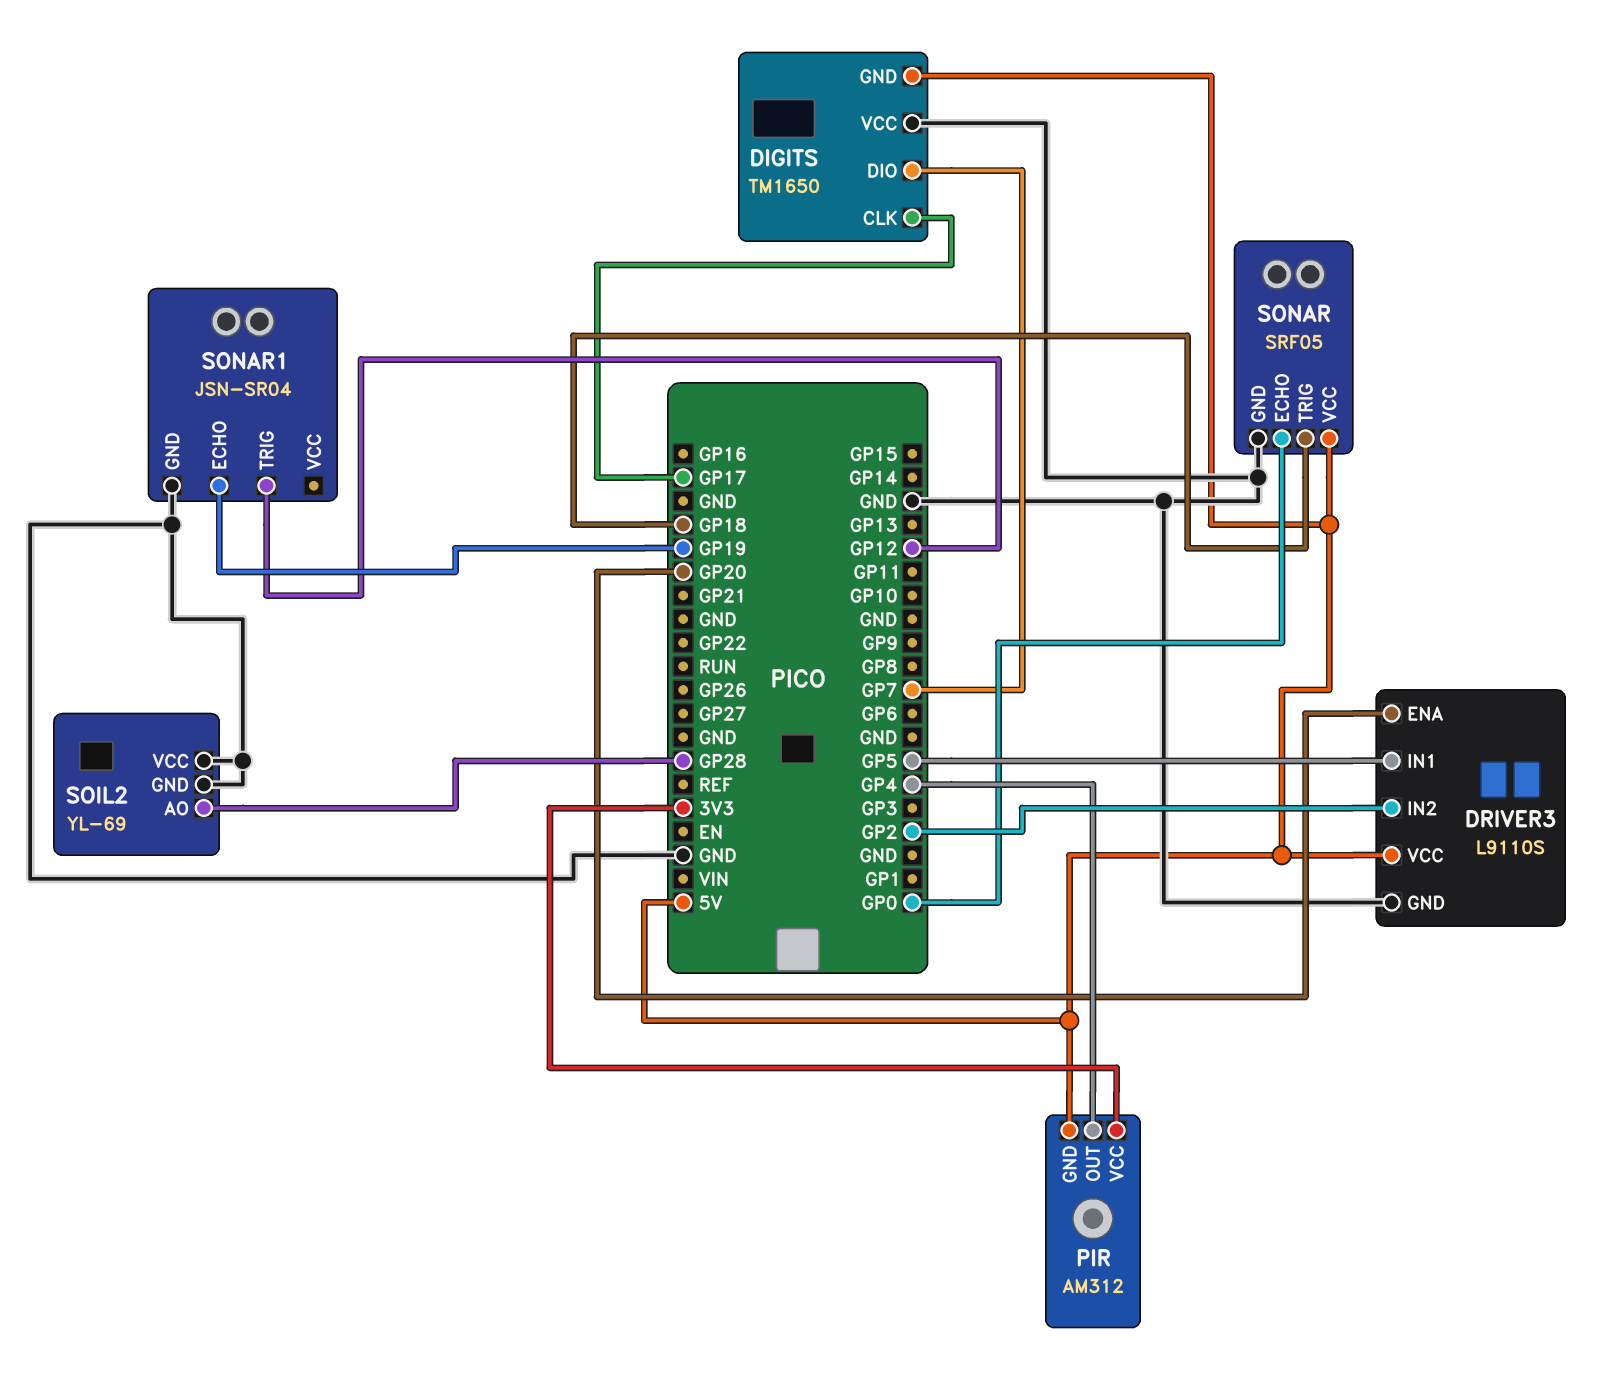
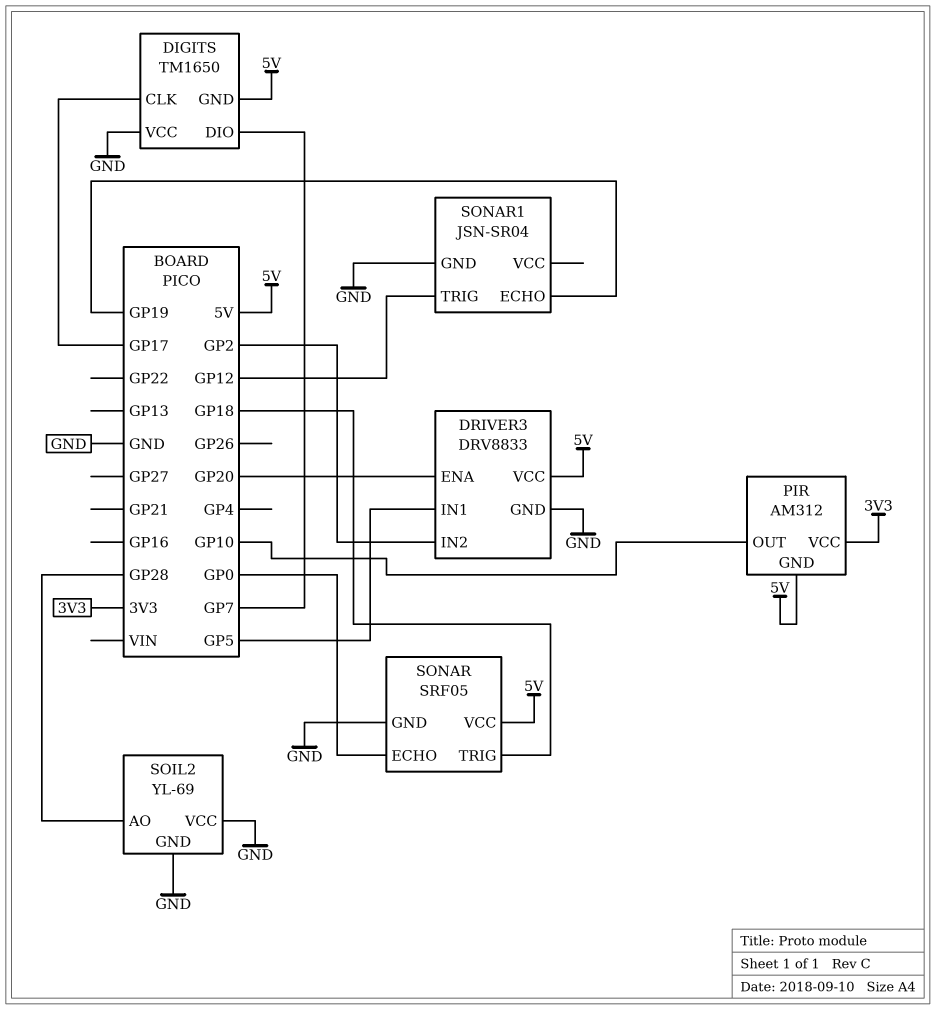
DRIVER3: L9110S -> DRV8833
PIR pin OUT: GP4 -> GP10

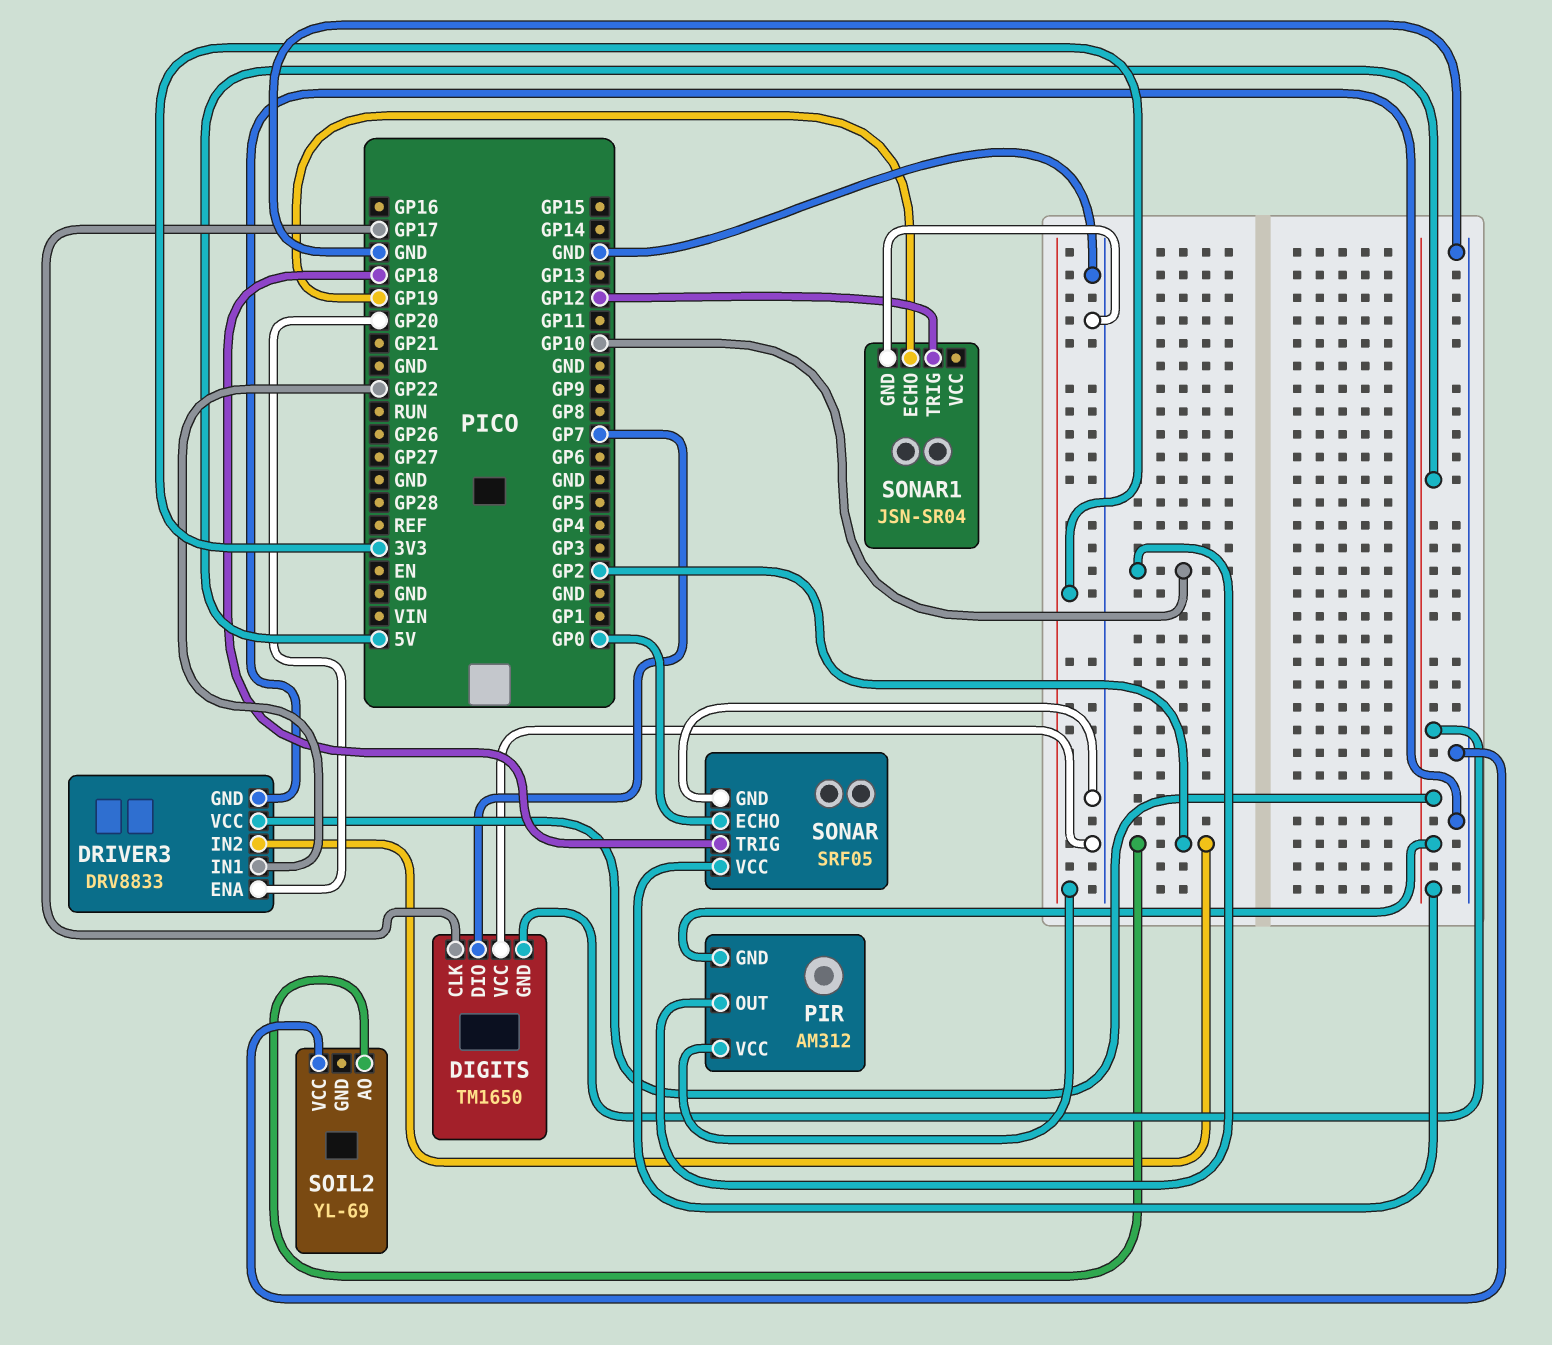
DRIVER3 pin IN1: GP5 -> GP22
SOIL2 pin AO: GP28 -> GP2
SOIL2 pin GND: GND -> none

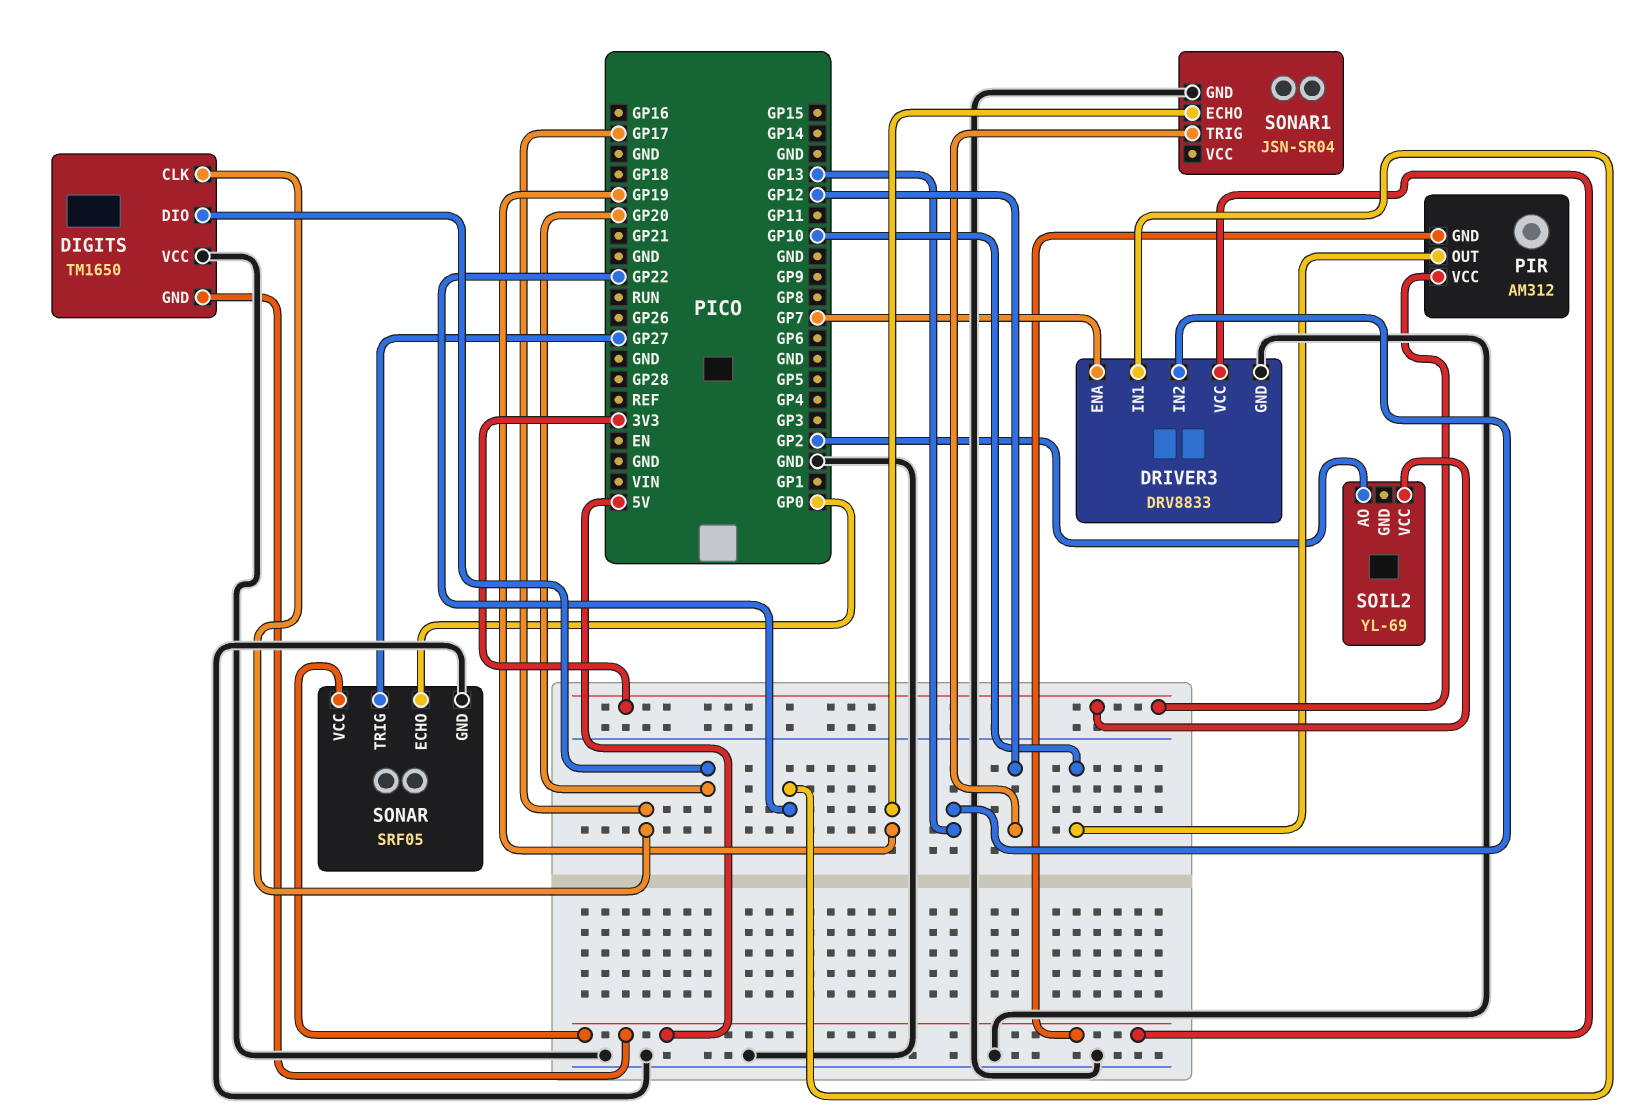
DIGITS pin DIO: GP7 -> GP20
DRIVER3 pin ENA: GP20 -> GP7
DRIVER3 pin IN2: GP2 -> GP13
SOIL2 pin VCC: GND -> 3V3
SONAR pin TRIG: GP18 -> GP27

